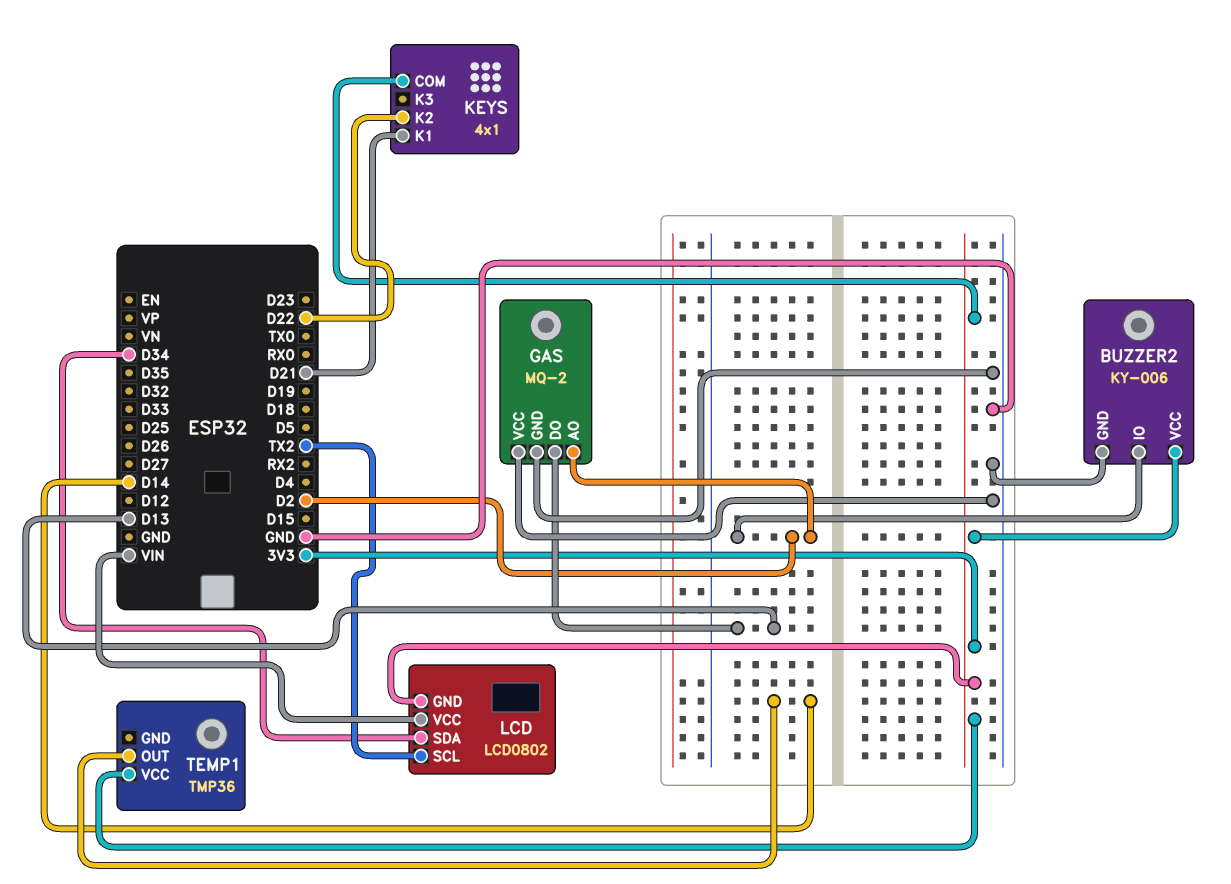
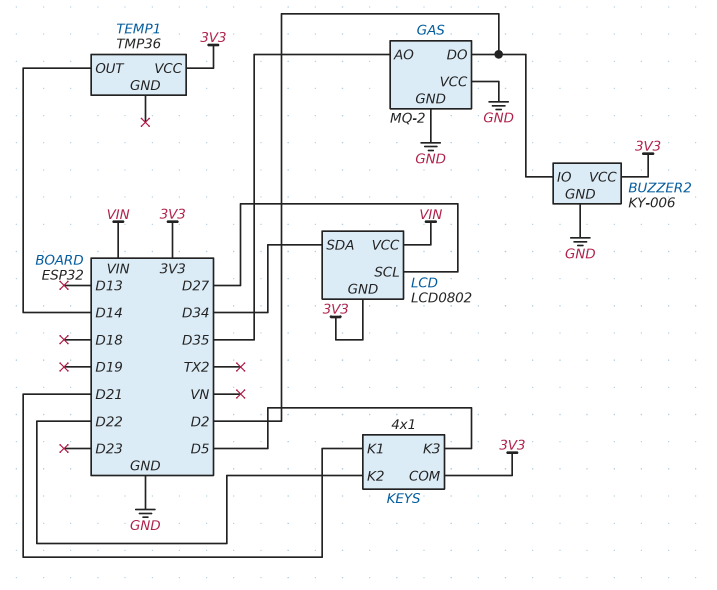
GAS pin AO: D2 -> D35
GAS pin DO: D13 -> D2
KEYS pin K3: none -> D5
LCD pin SCL: TX2 -> D27

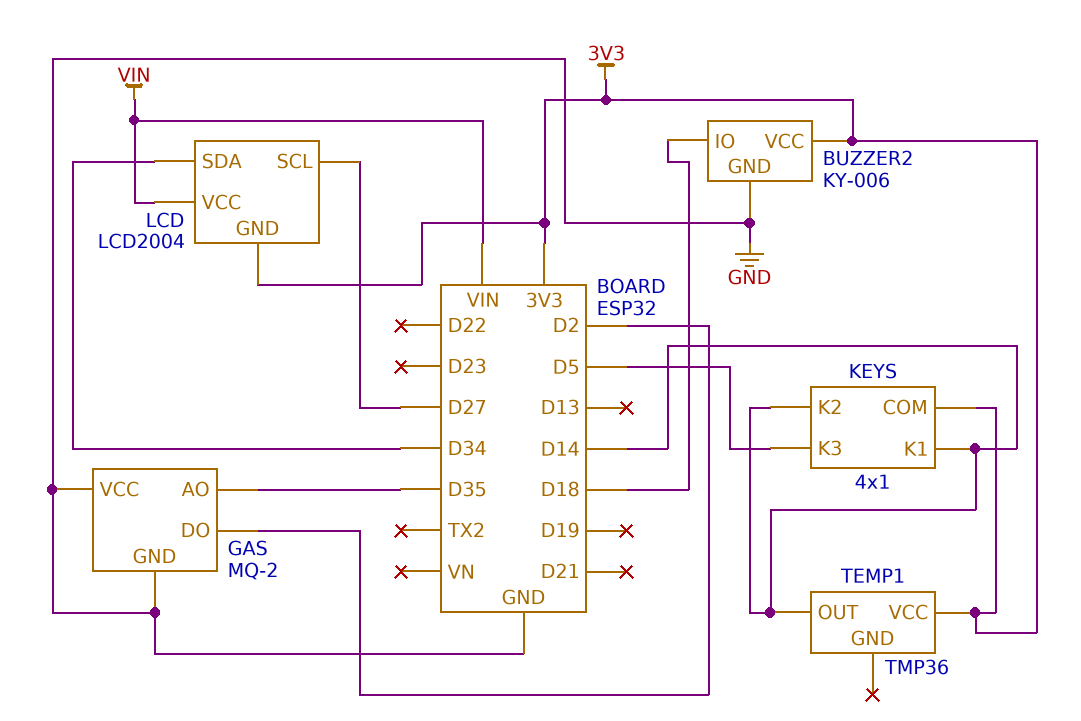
BUZZER2 pin IO: D2 -> D18
KEYS pin K1: D21 -> D14
KEYS pin K2: D22 -> D14
LCD: LCD0802 -> LCD2004

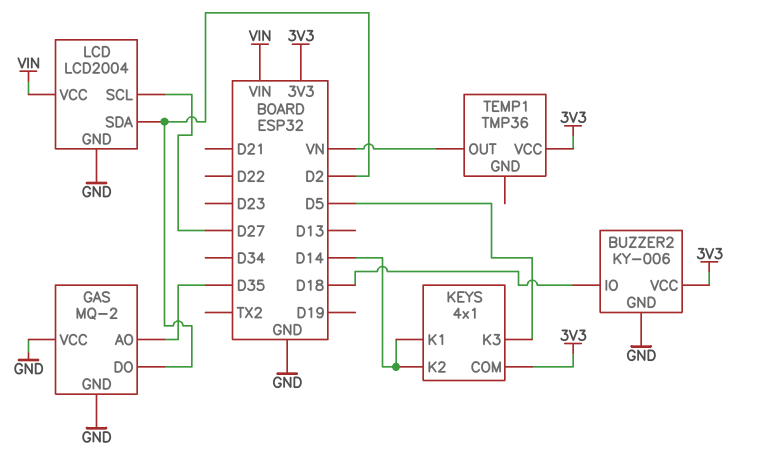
LCD pin GND: 3V3 -> GND
LCD pin SDA: D34 -> D2
TEMP1 pin OUT: D14 -> VN

